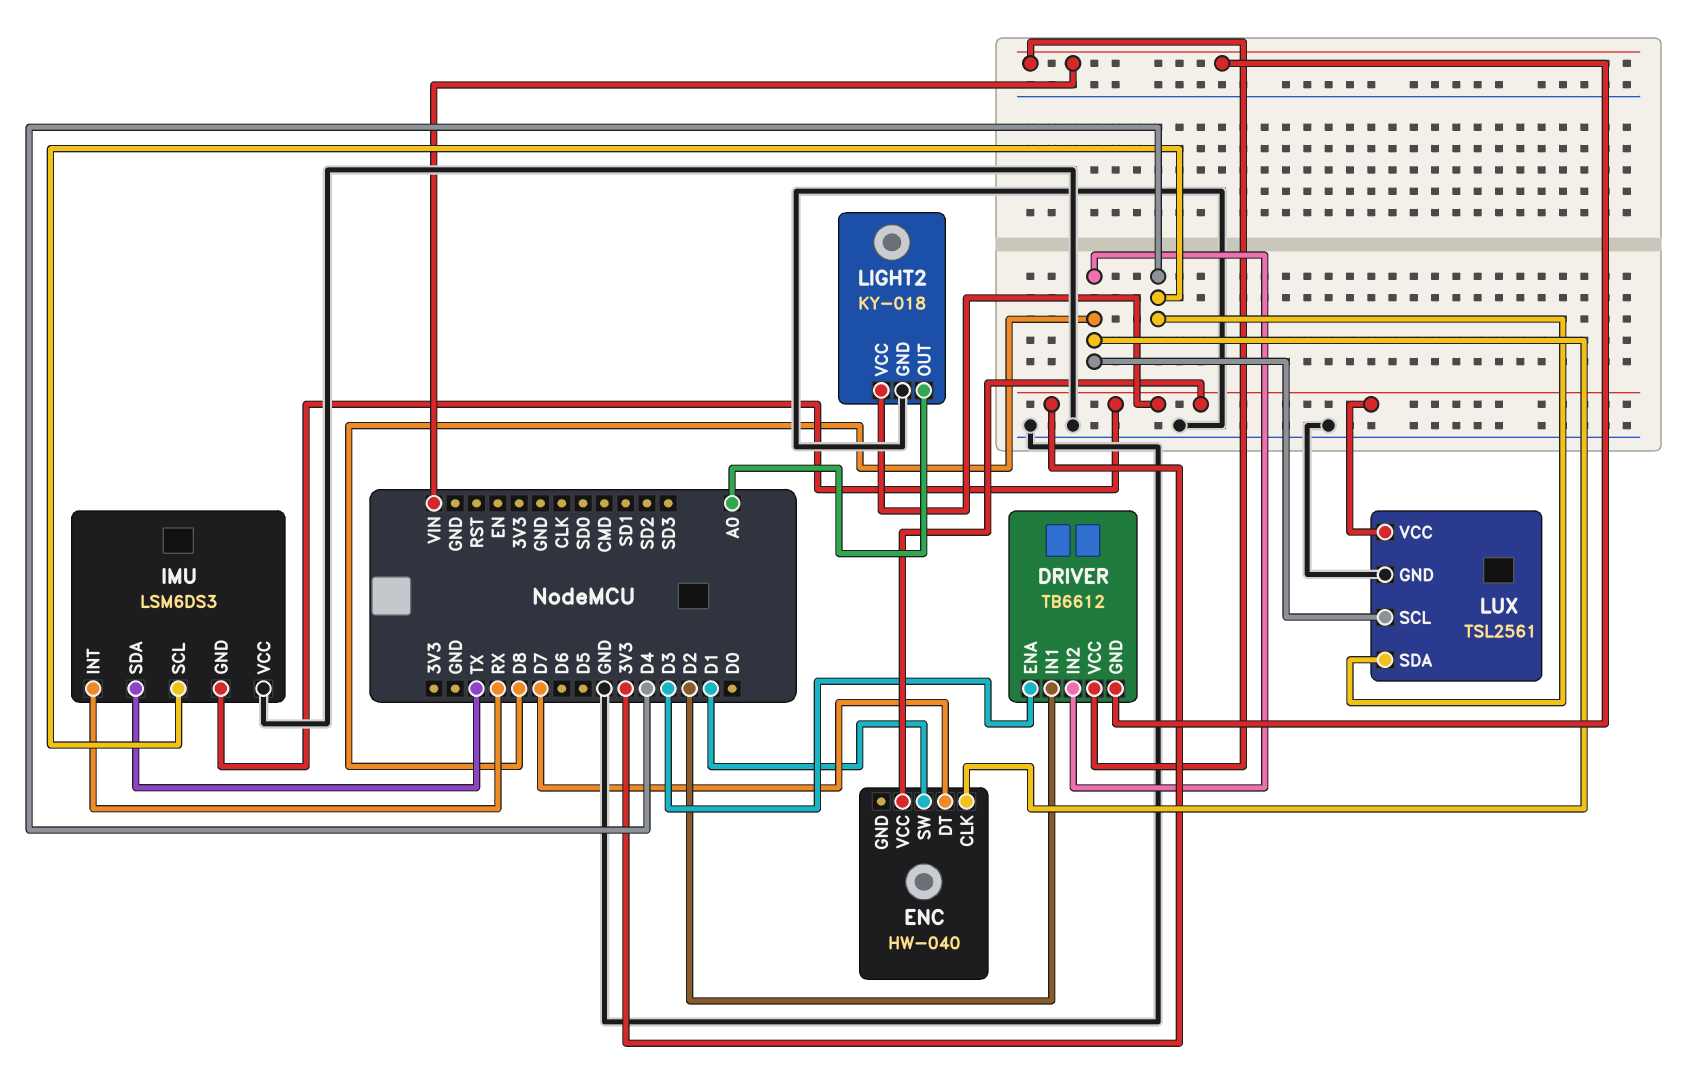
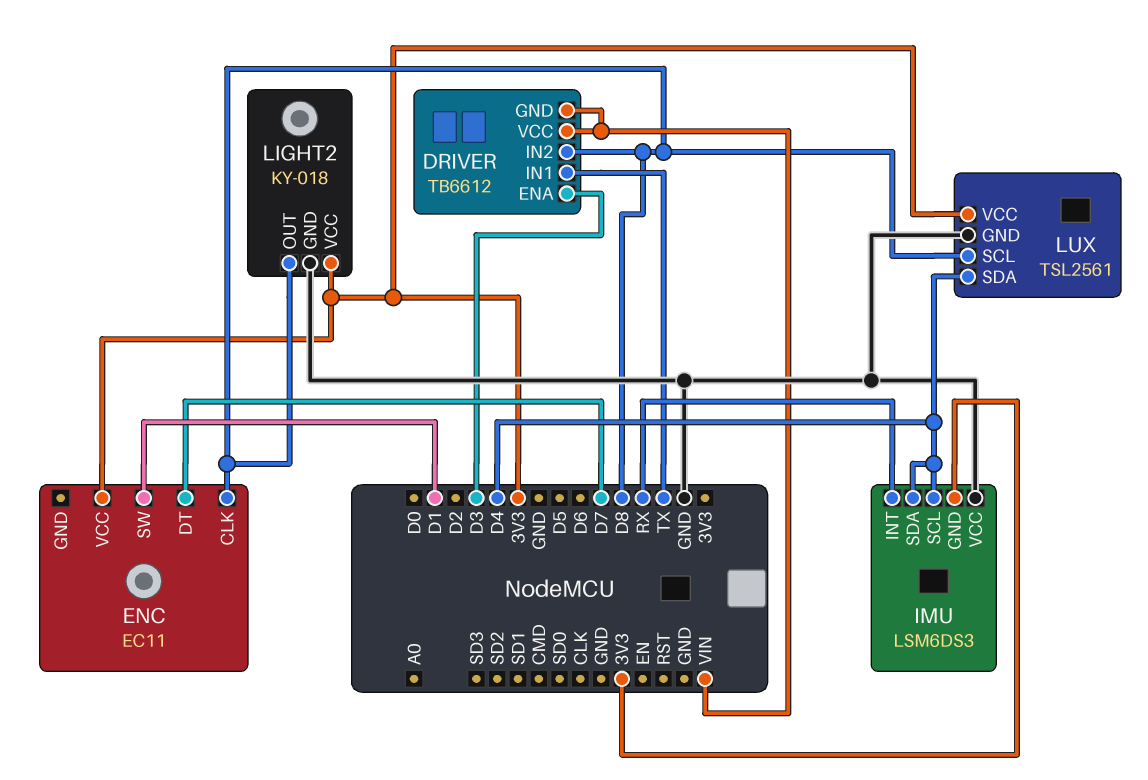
DRIVER pin IN1: D2 -> TX
ENC: HW-040 -> EC11
IMU pin SDA: TX -> D4
LIGHT2 pin OUT: A0 -> D8

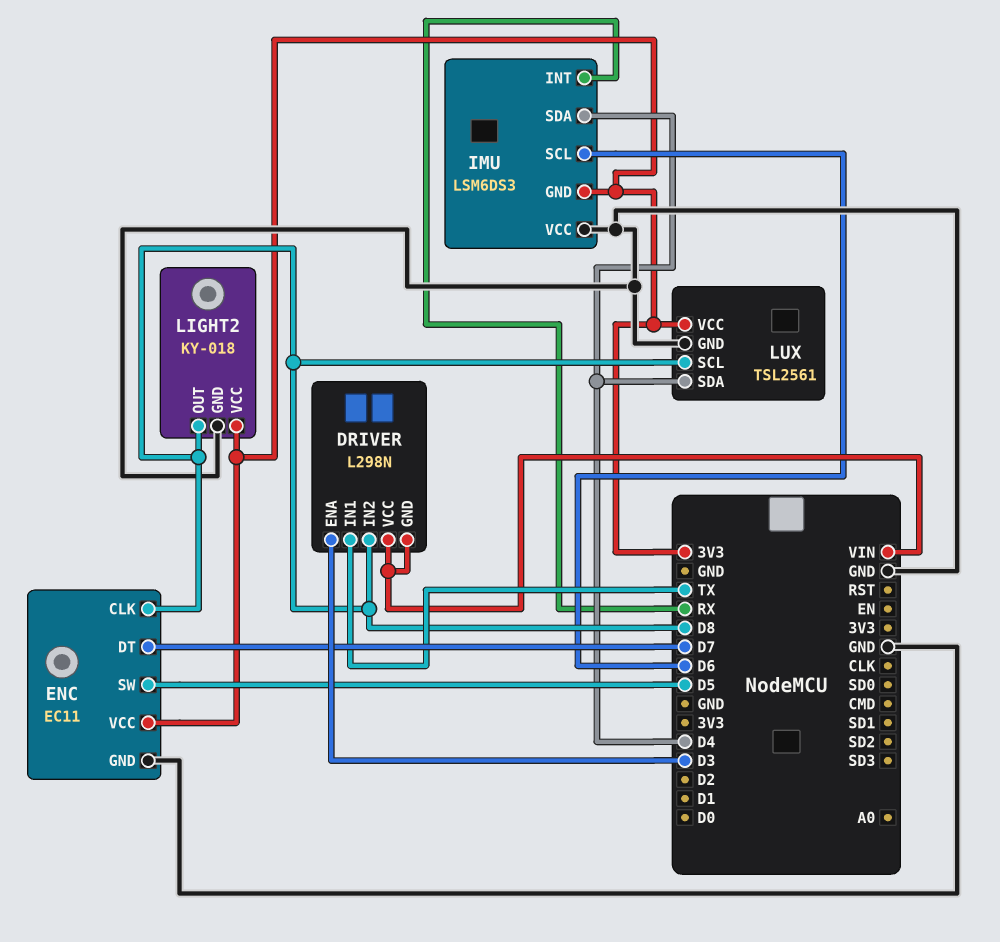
DRIVER: TB6612 -> L298N
ENC pin GND: none -> GND
ENC pin SW: D1 -> D5
IMU pin SCL: D4 -> D6

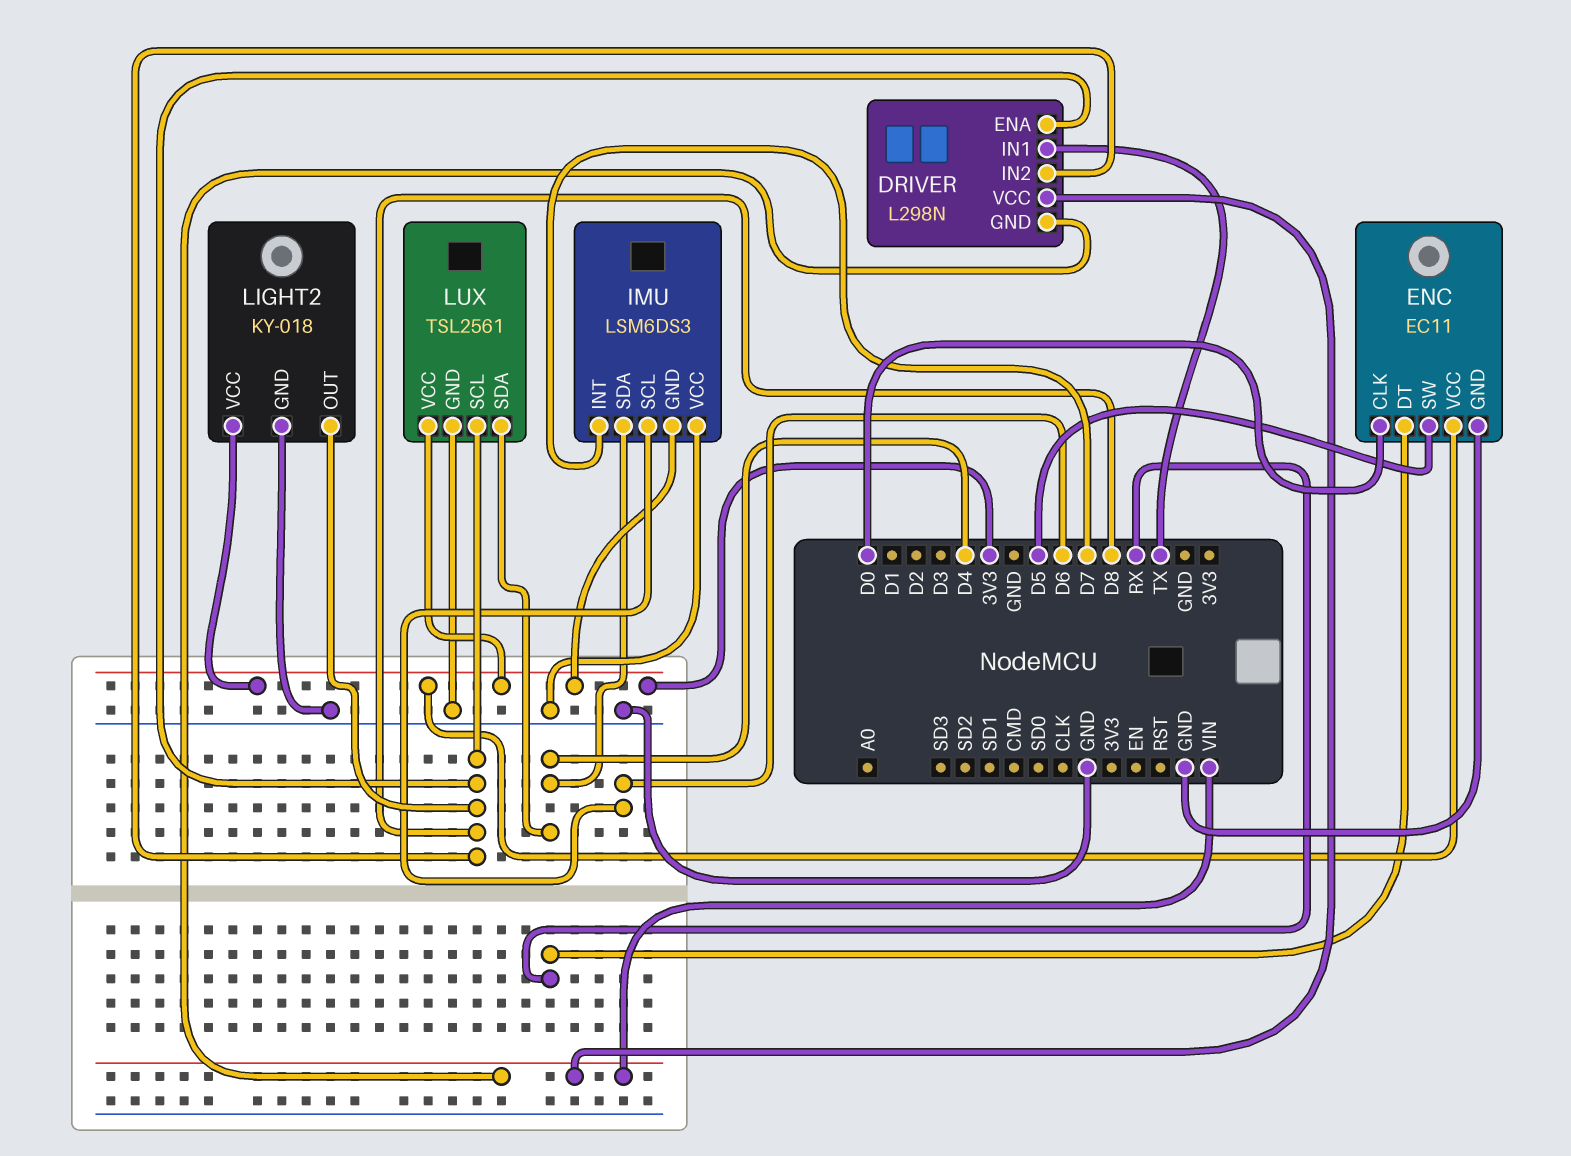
DRIVER pin ENA: D3 -> D8
ENC pin CLK: D8 -> D0
ENC pin DT: D7 -> RX
IMU pin INT: RX -> D7

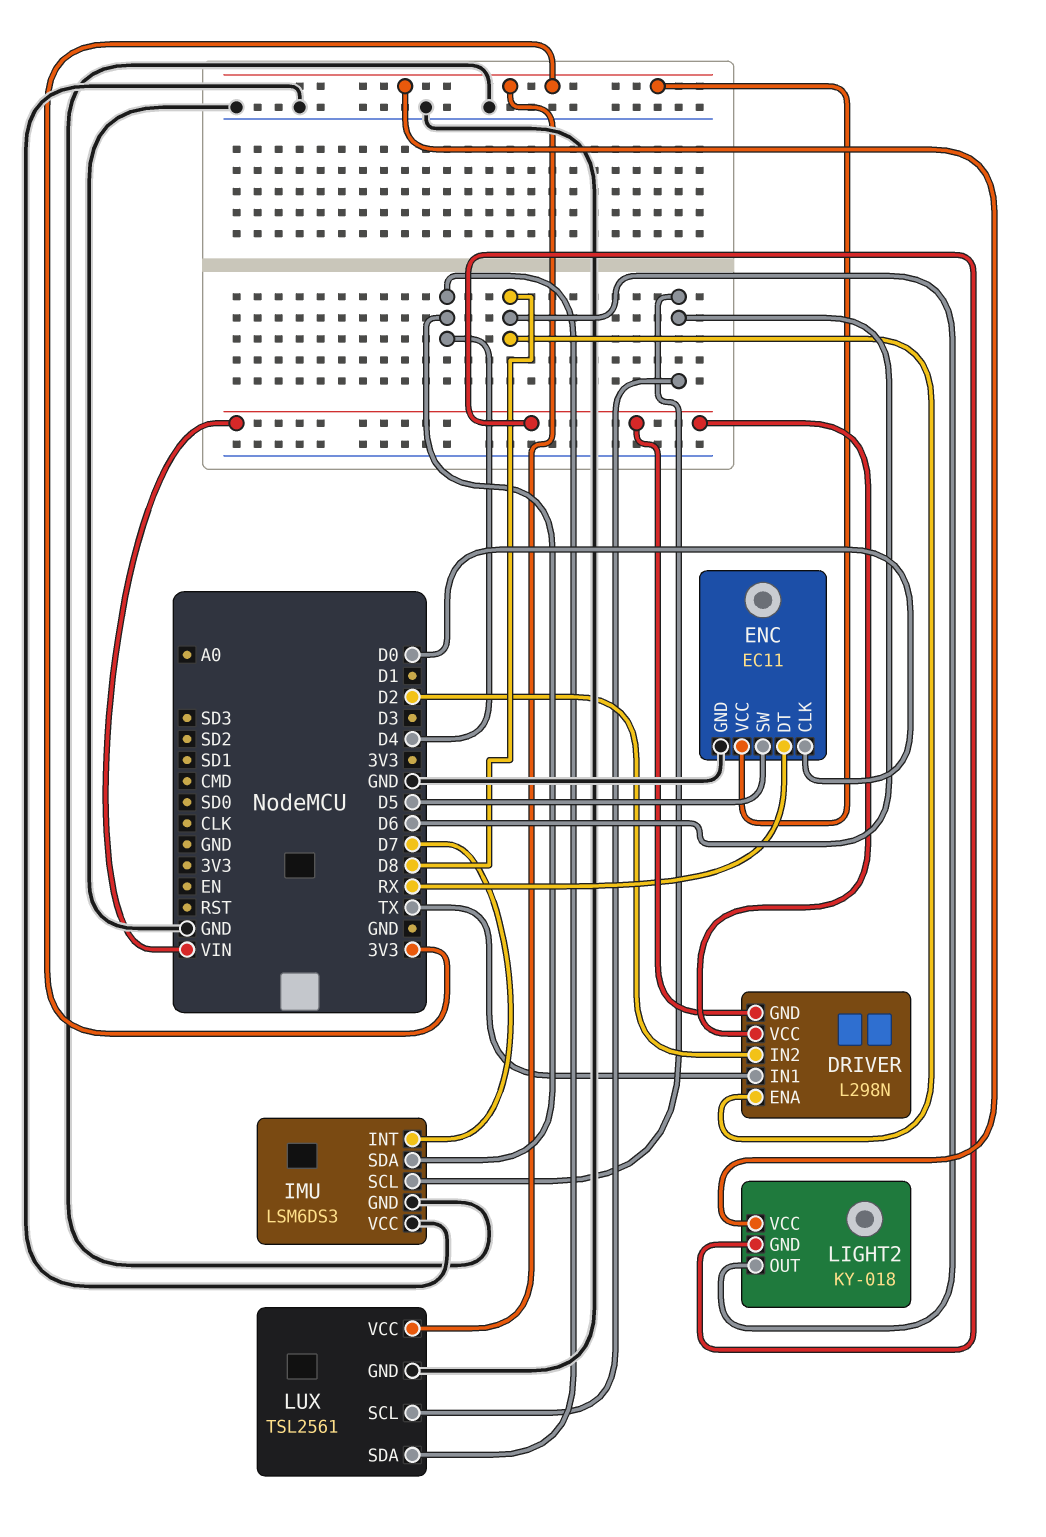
DRIVER pin IN2: D8 -> D2
IMU pin GND: 3V3 -> GND
LIGHT2 pin GND: GND -> VIN
LUX pin SCL: D8 -> D6

